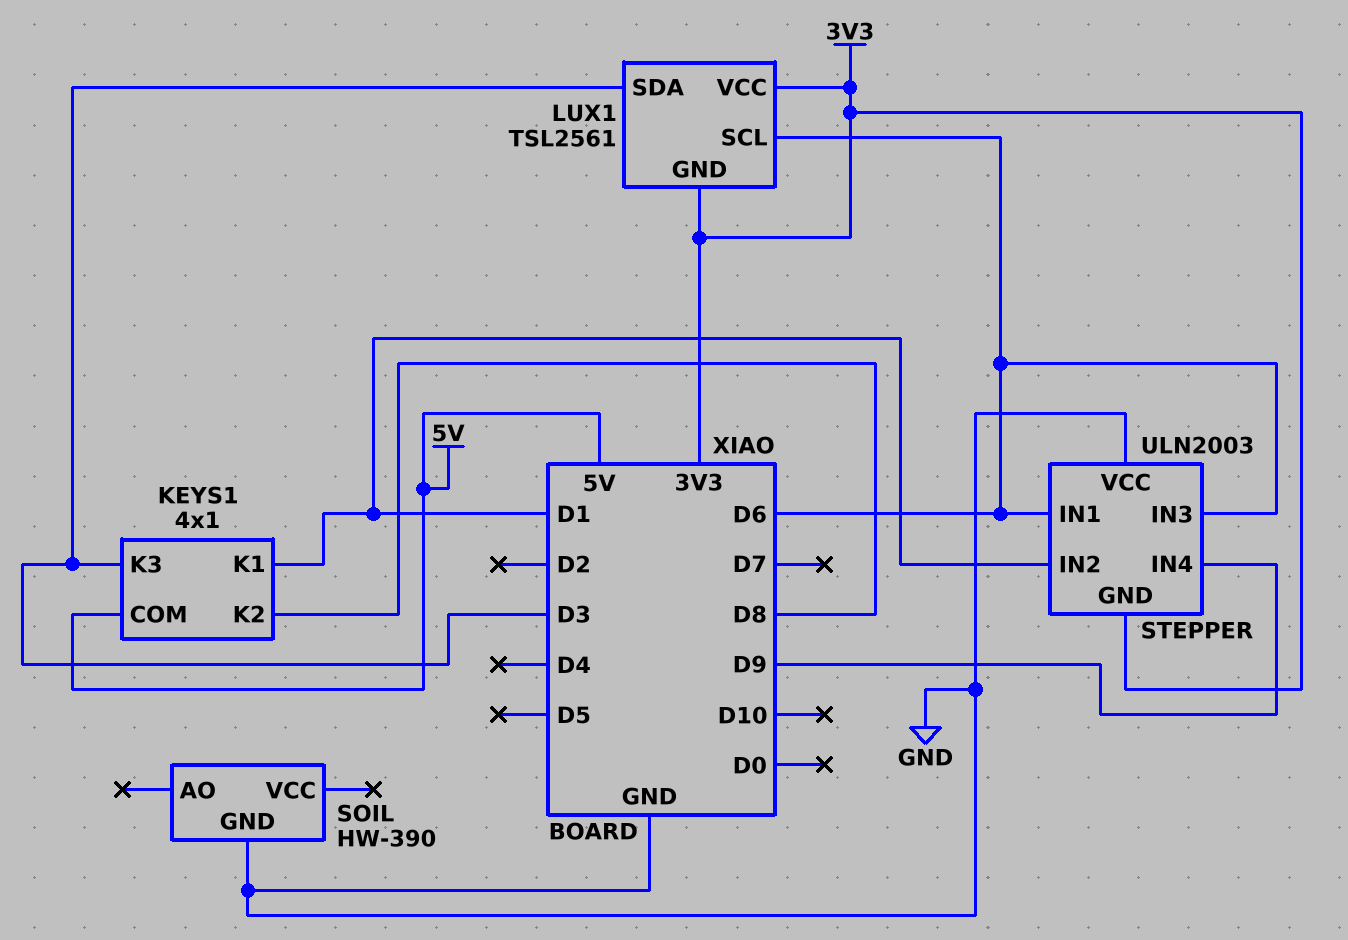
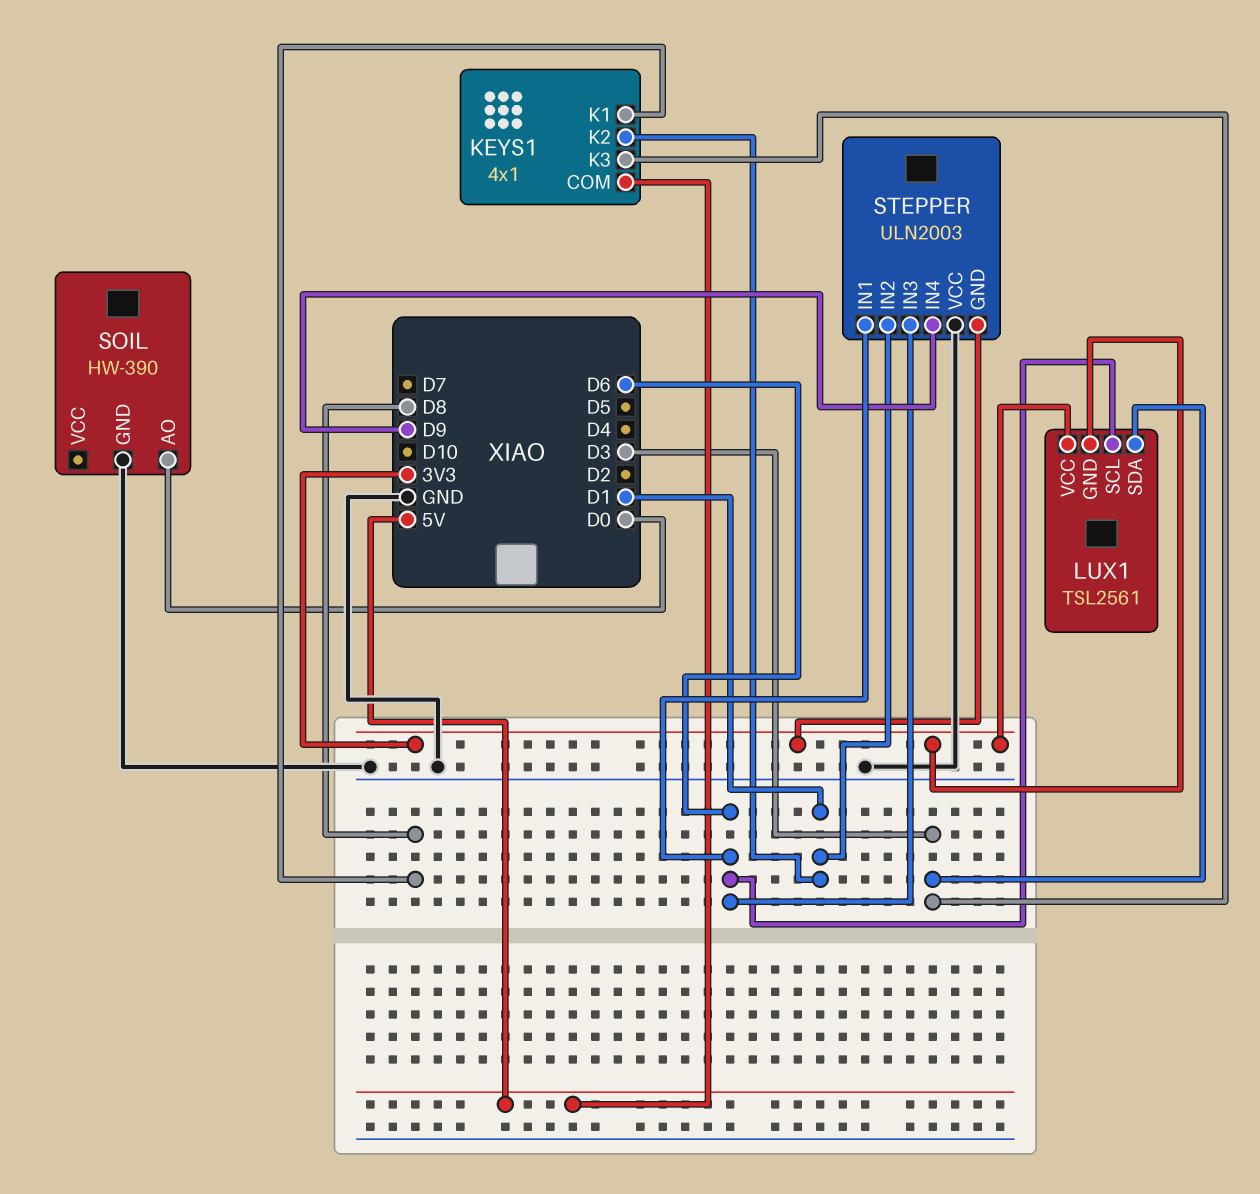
KEYS1 pin K1: D1 -> D8
KEYS1 pin K2: D8 -> D1
SOIL pin AO: none -> D0

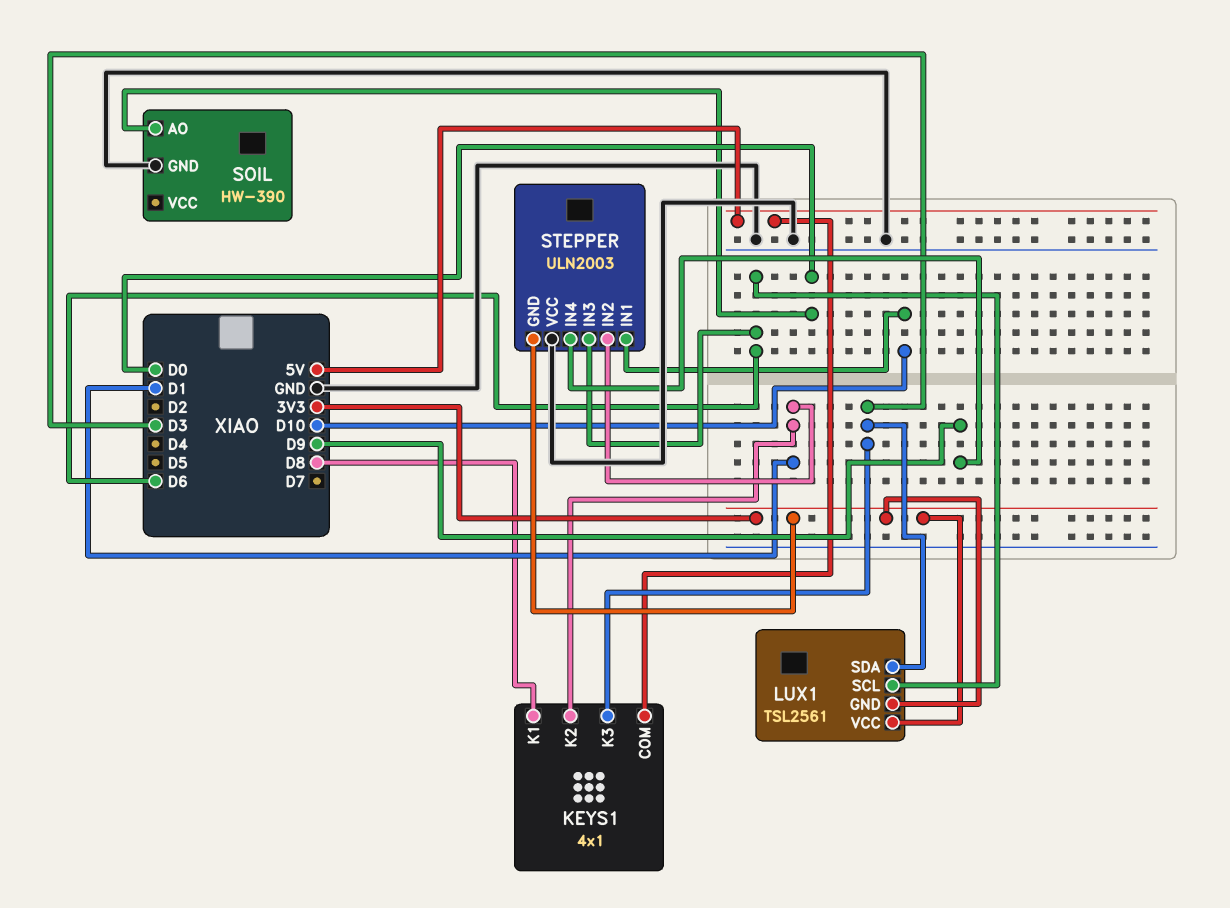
STEPPER pin IN1: D6 -> D10

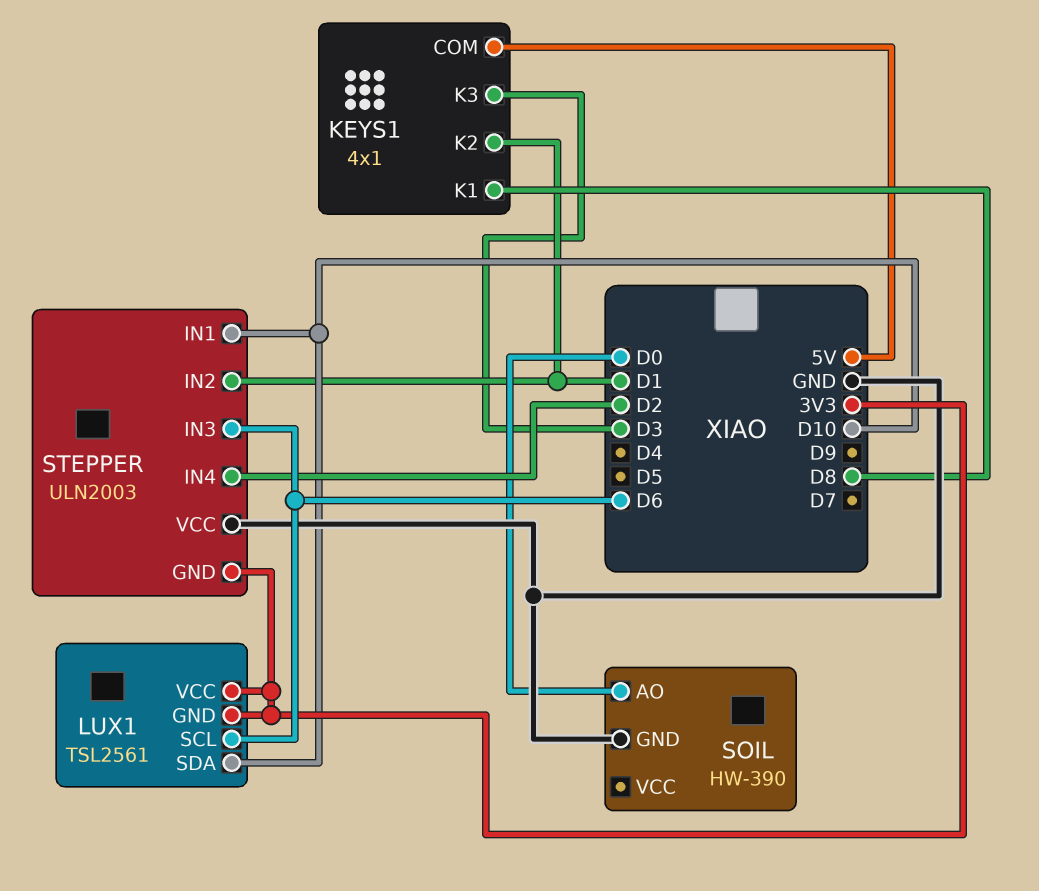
LUX1 pin SDA: D3 -> D10
STEPPER pin IN4: D9 -> D2

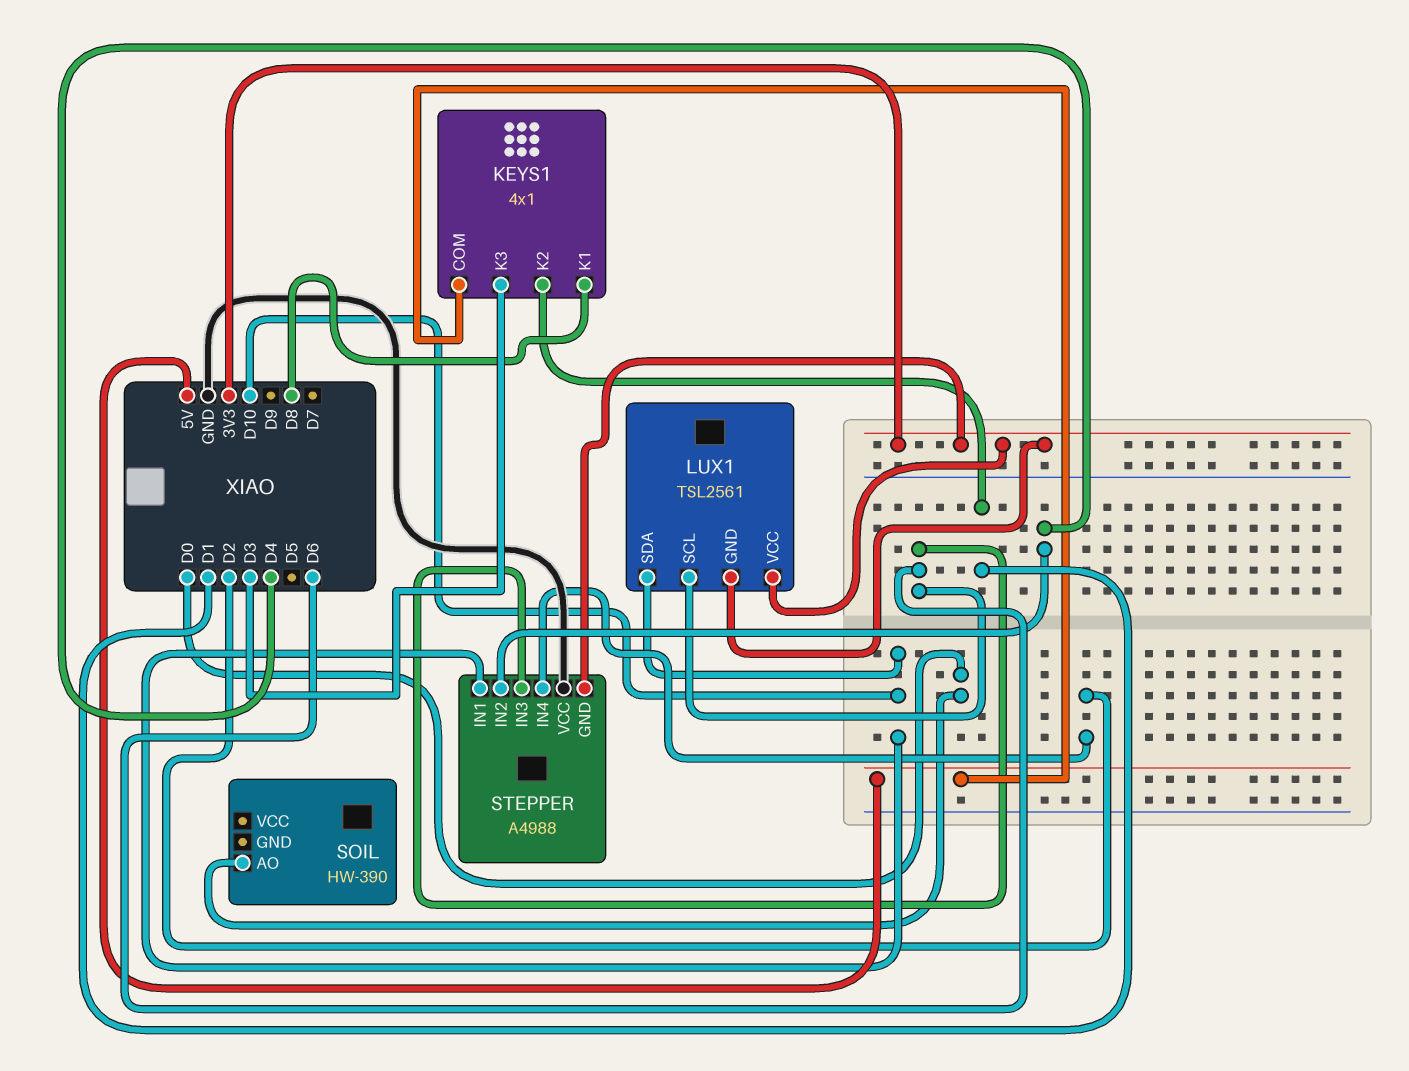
SOIL pin GND: GND -> none
STEPPER: ULN2003 -> A4988
STEPPER pin IN2: D1 -> D4

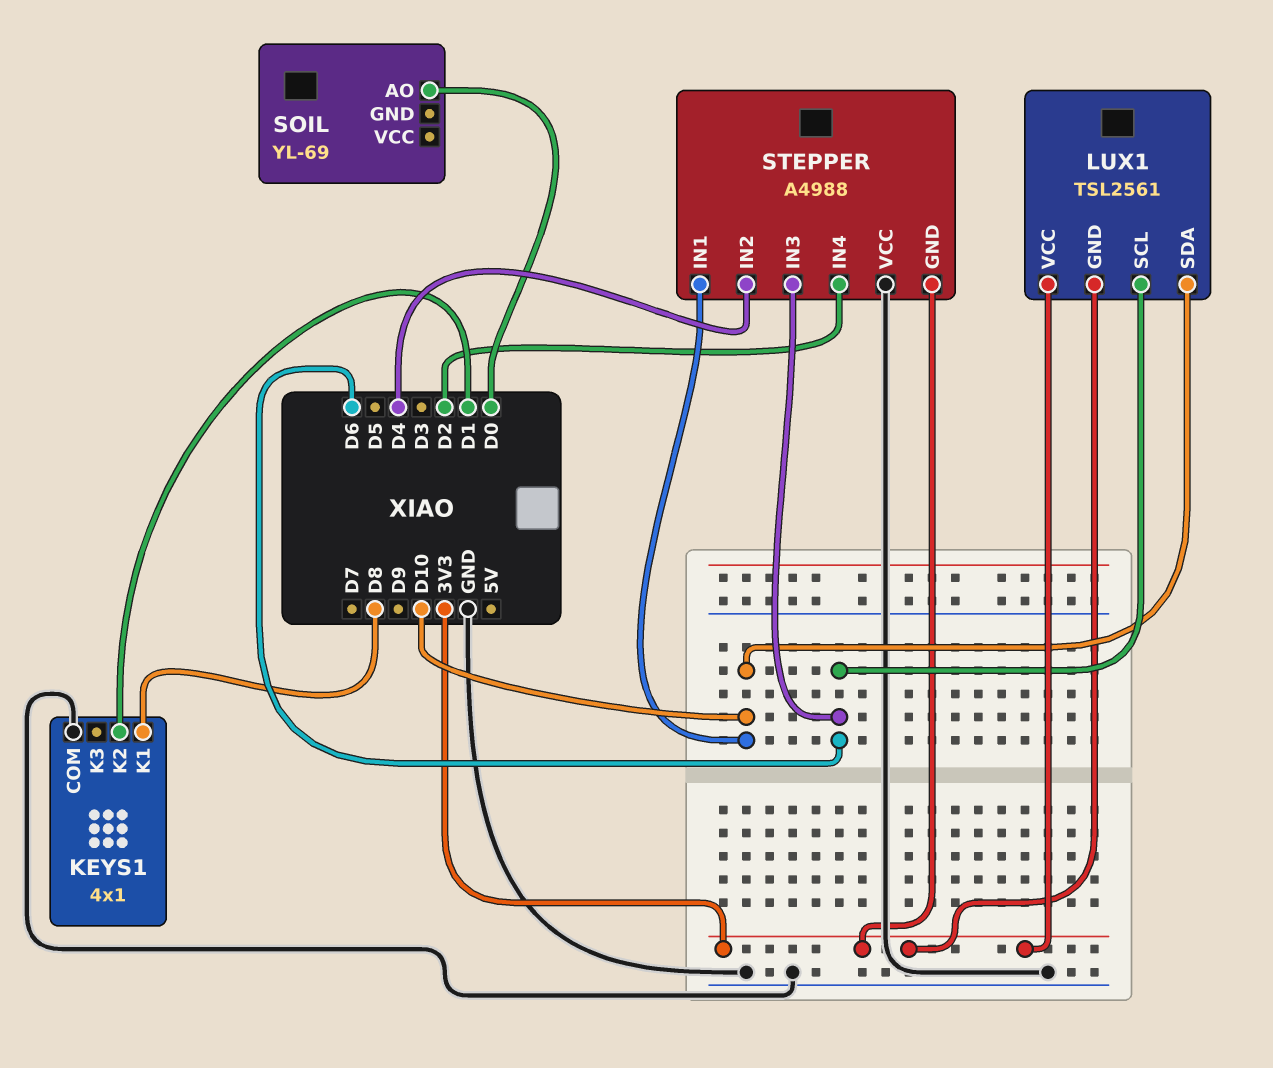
KEYS1 pin COM: 5V -> GND
KEYS1 pin K3: D3 -> none
SOIL: HW-390 -> YL-69

